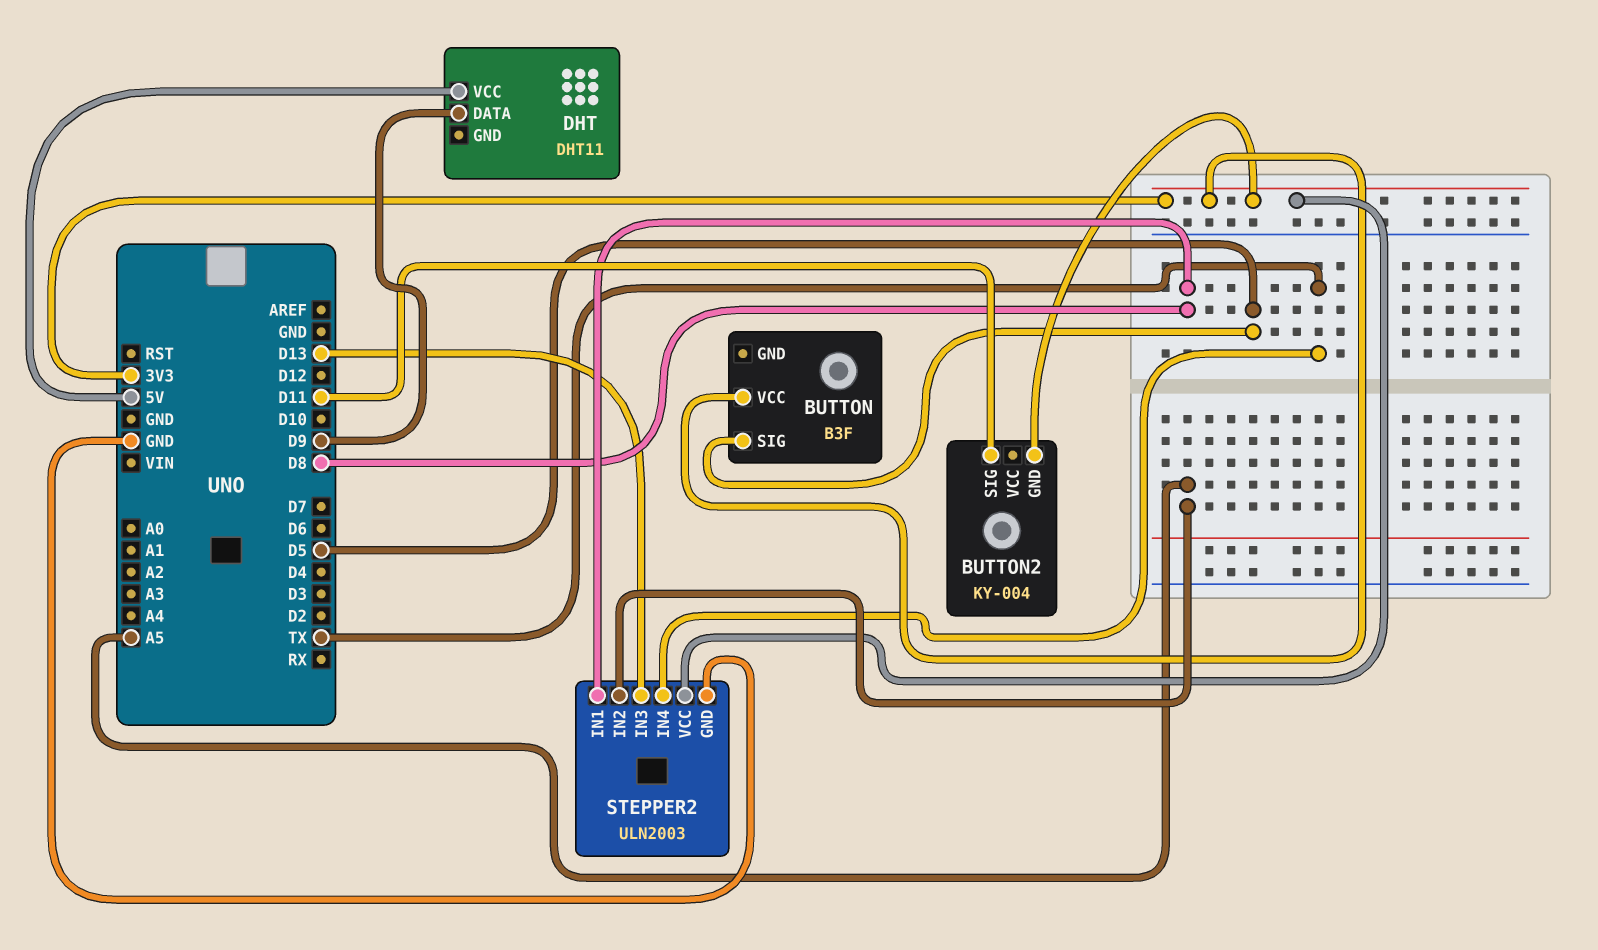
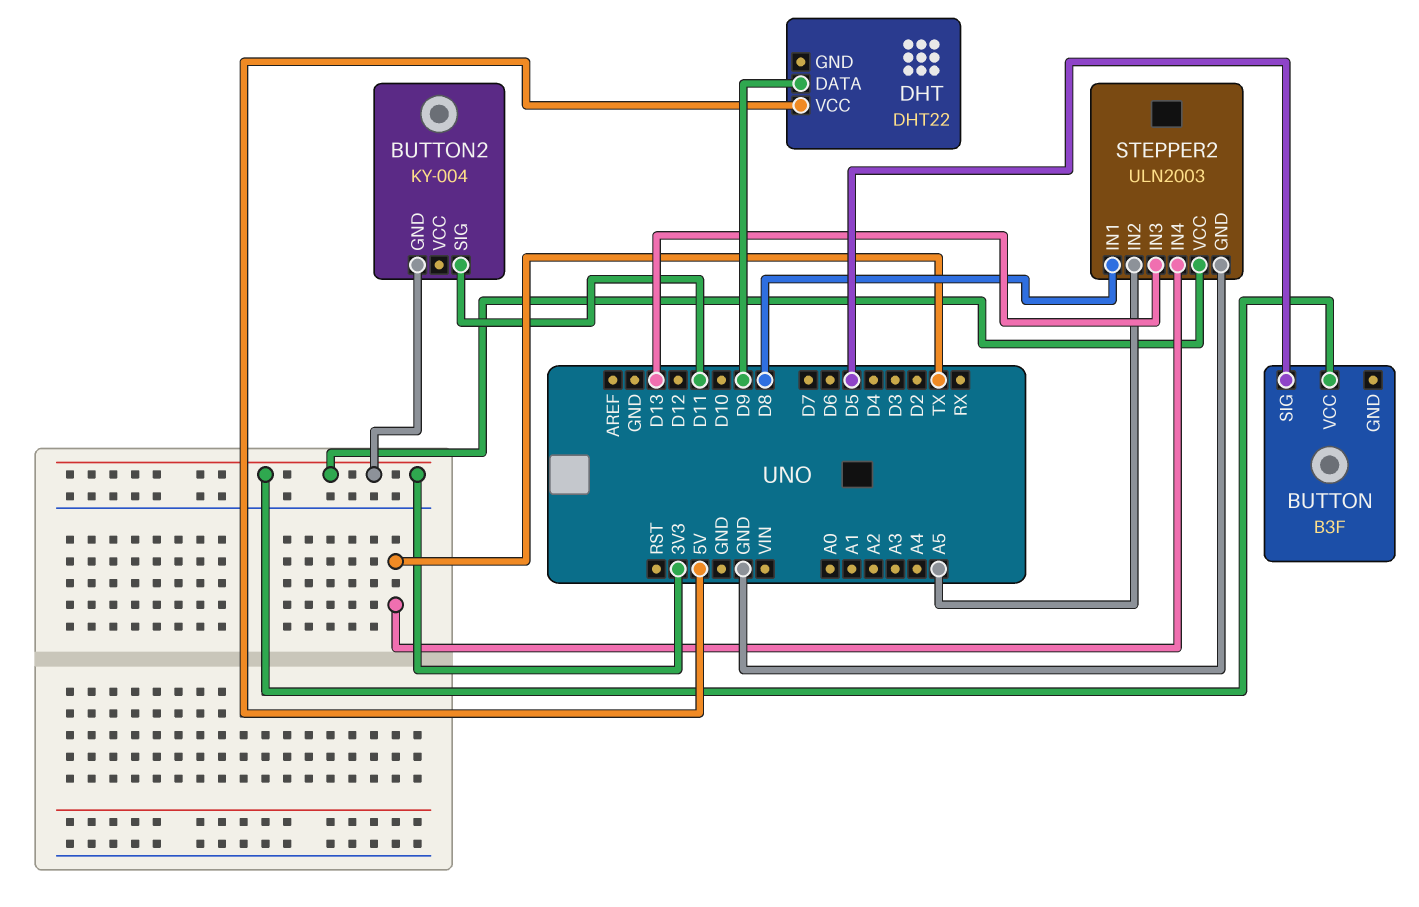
DHT: DHT11 -> DHT22

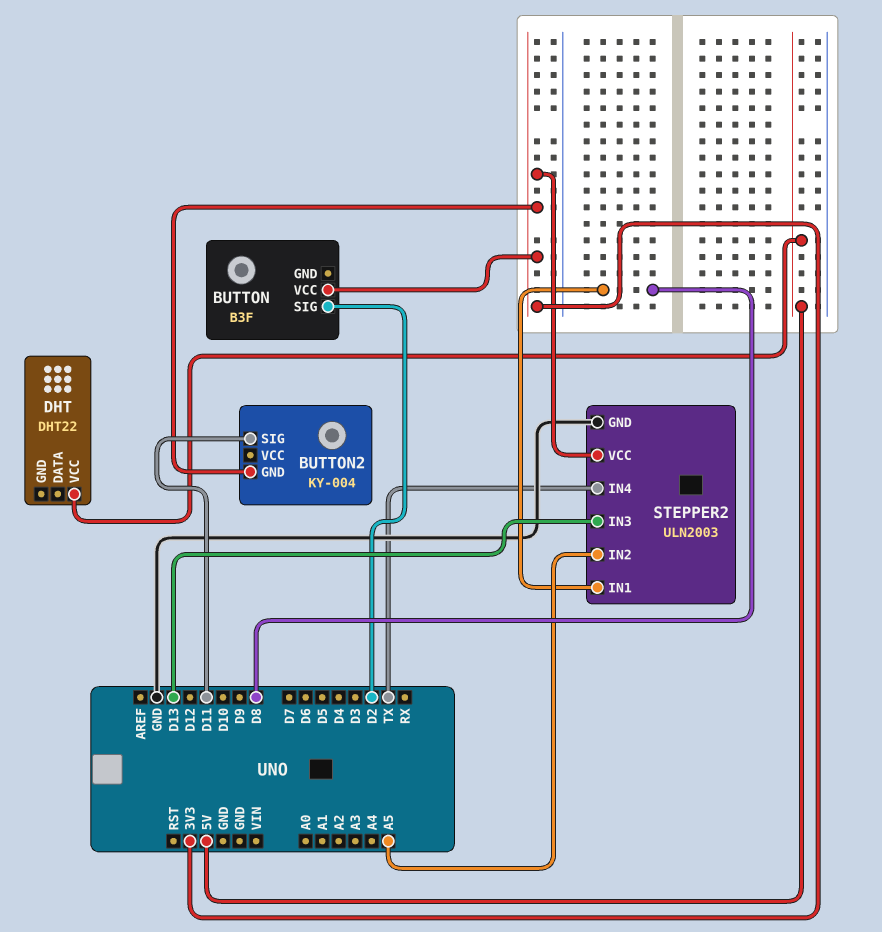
BUTTON pin SIG: D5 -> D2
DHT pin DATA: D9 -> none

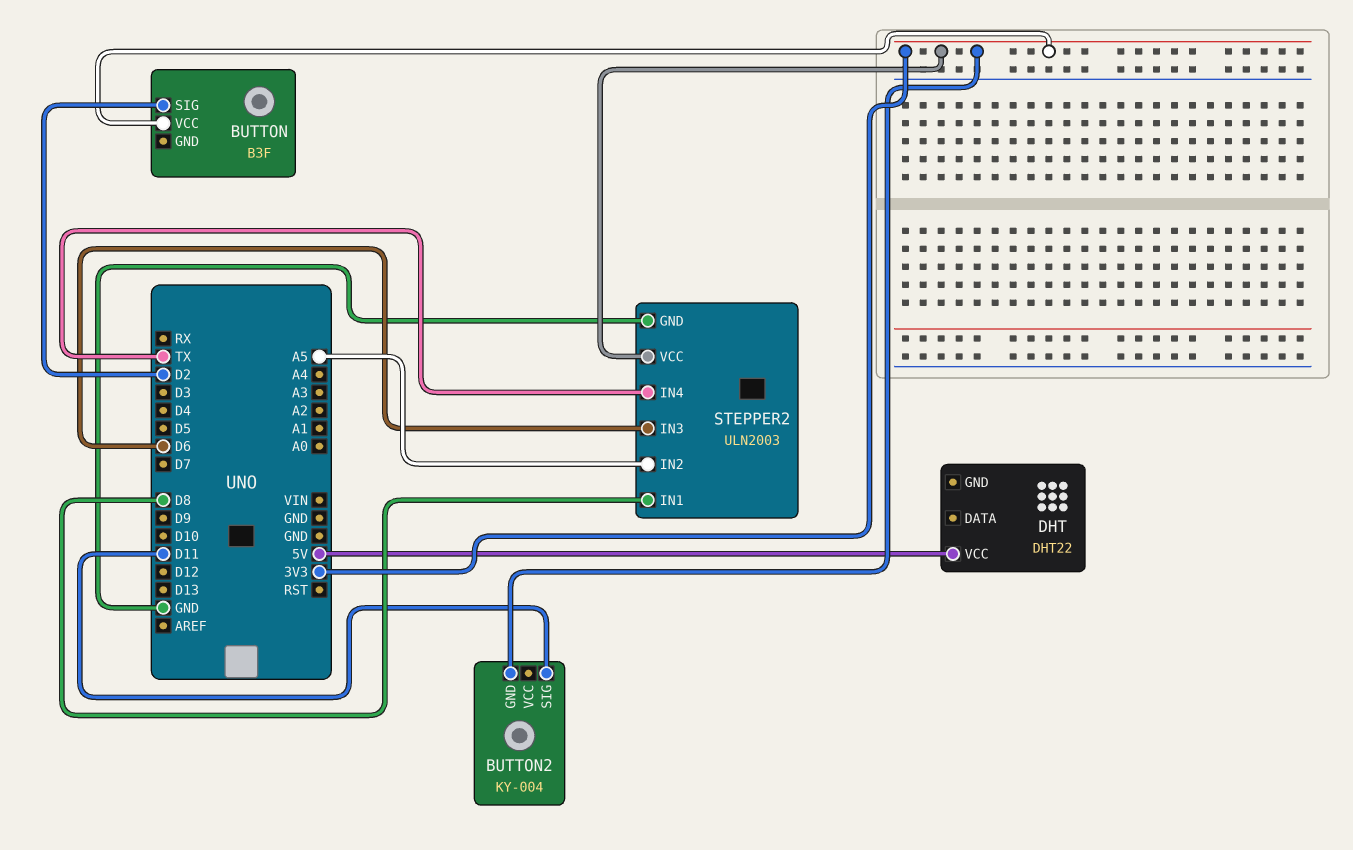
STEPPER2 pin IN3: D13 -> D6

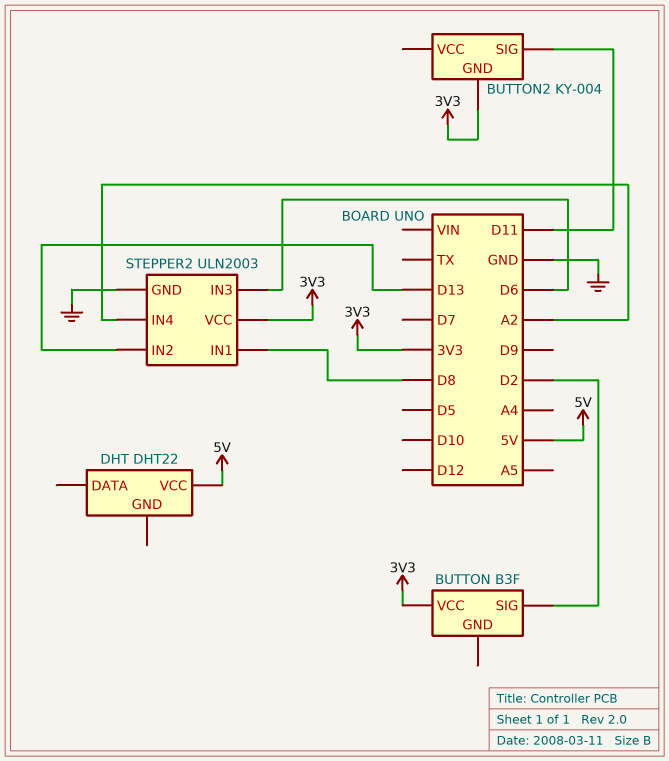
STEPPER2 pin IN2: A5 -> D13
STEPPER2 pin IN4: TX -> A2

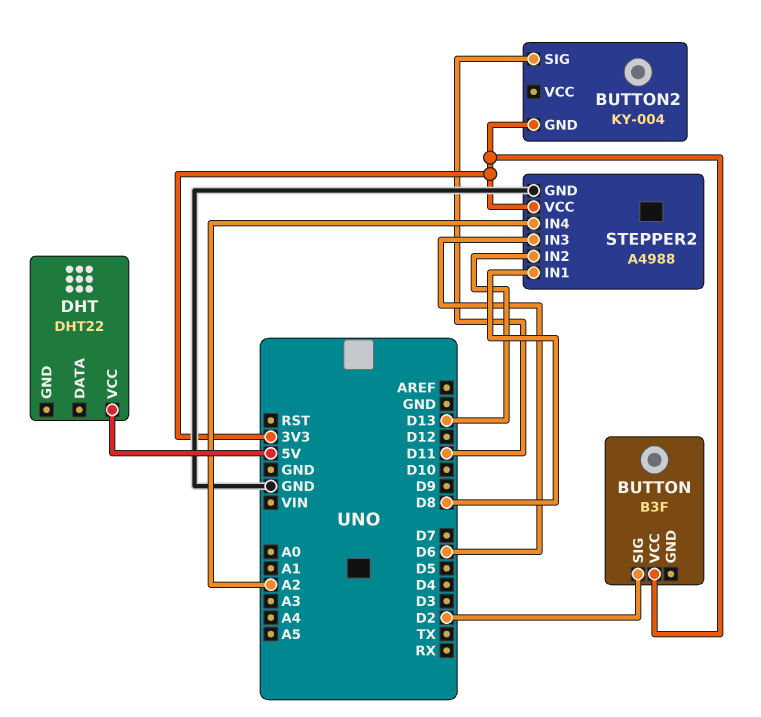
STEPPER2: ULN2003 -> A4988

